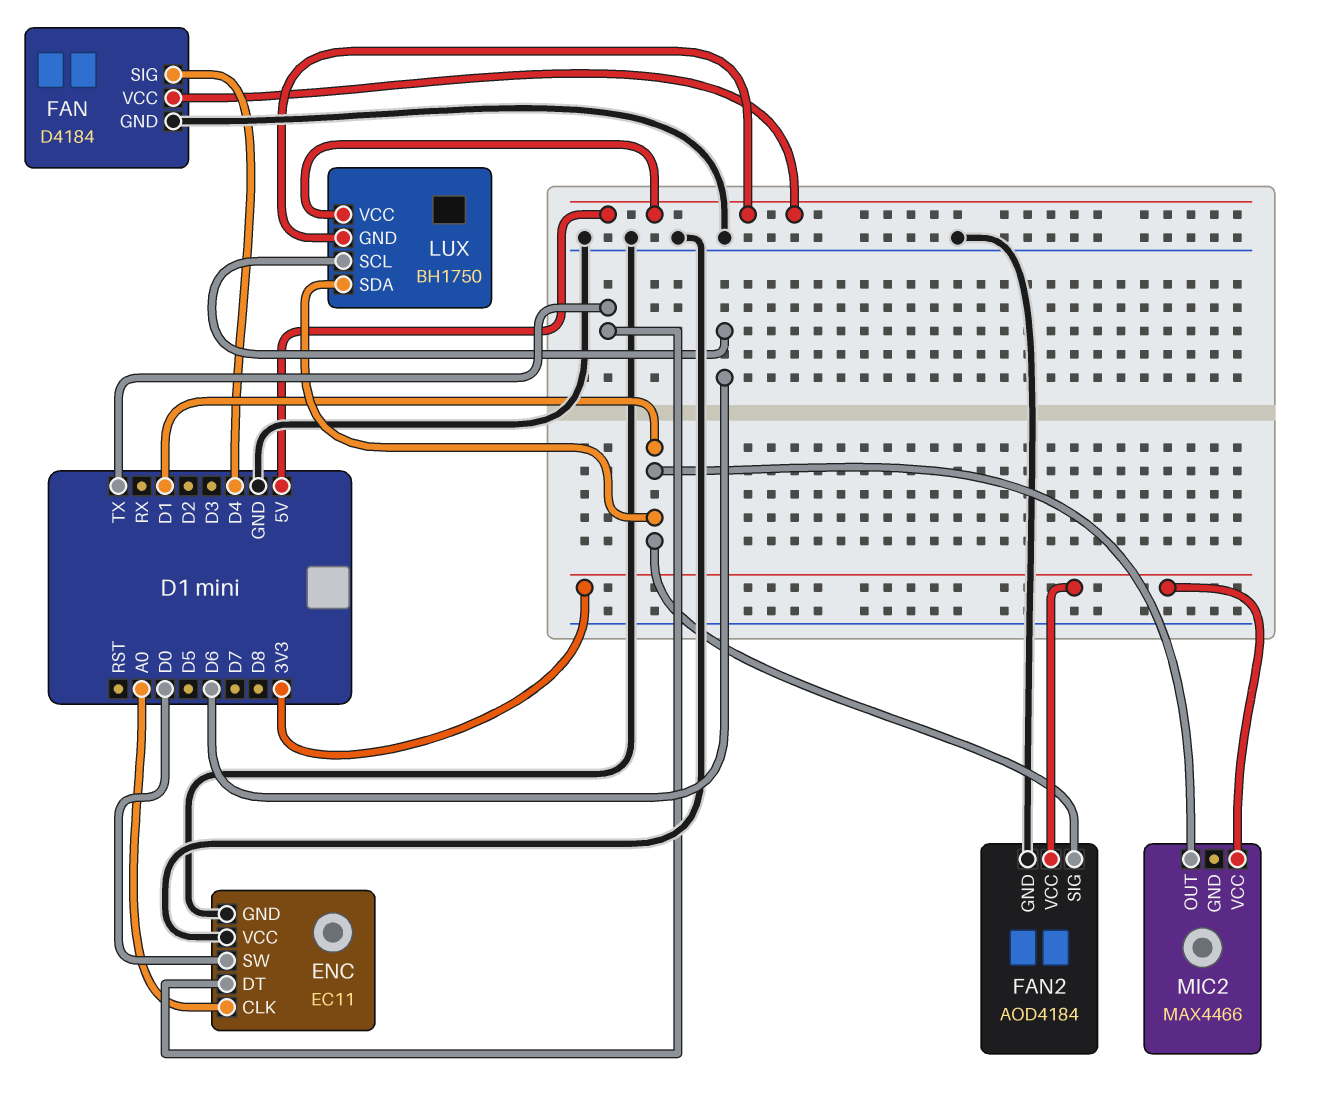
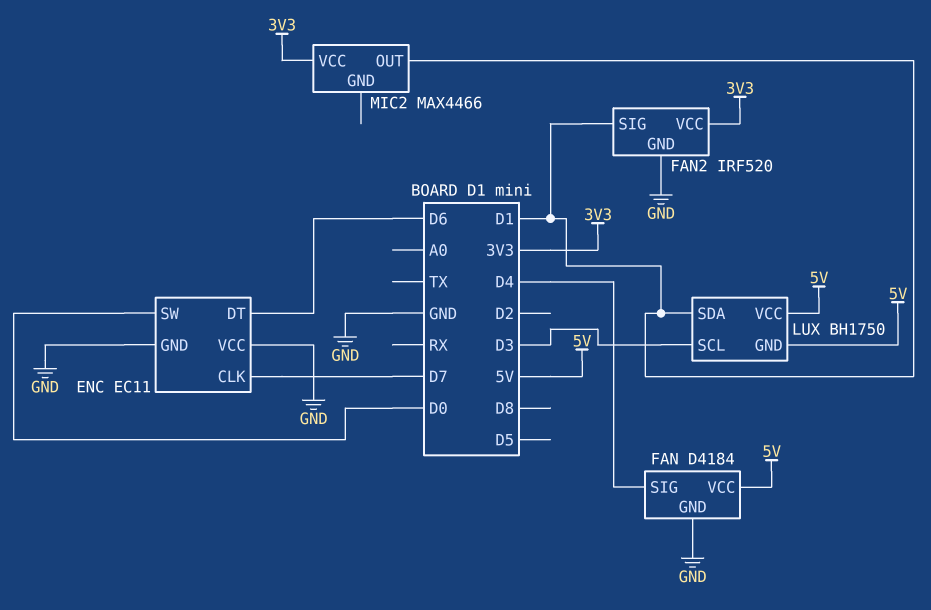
ENC pin CLK: A0 -> D7
ENC pin DT: TX -> D6
FAN2: AOD4184 -> IRF520
LUX pin SCL: D6 -> D3

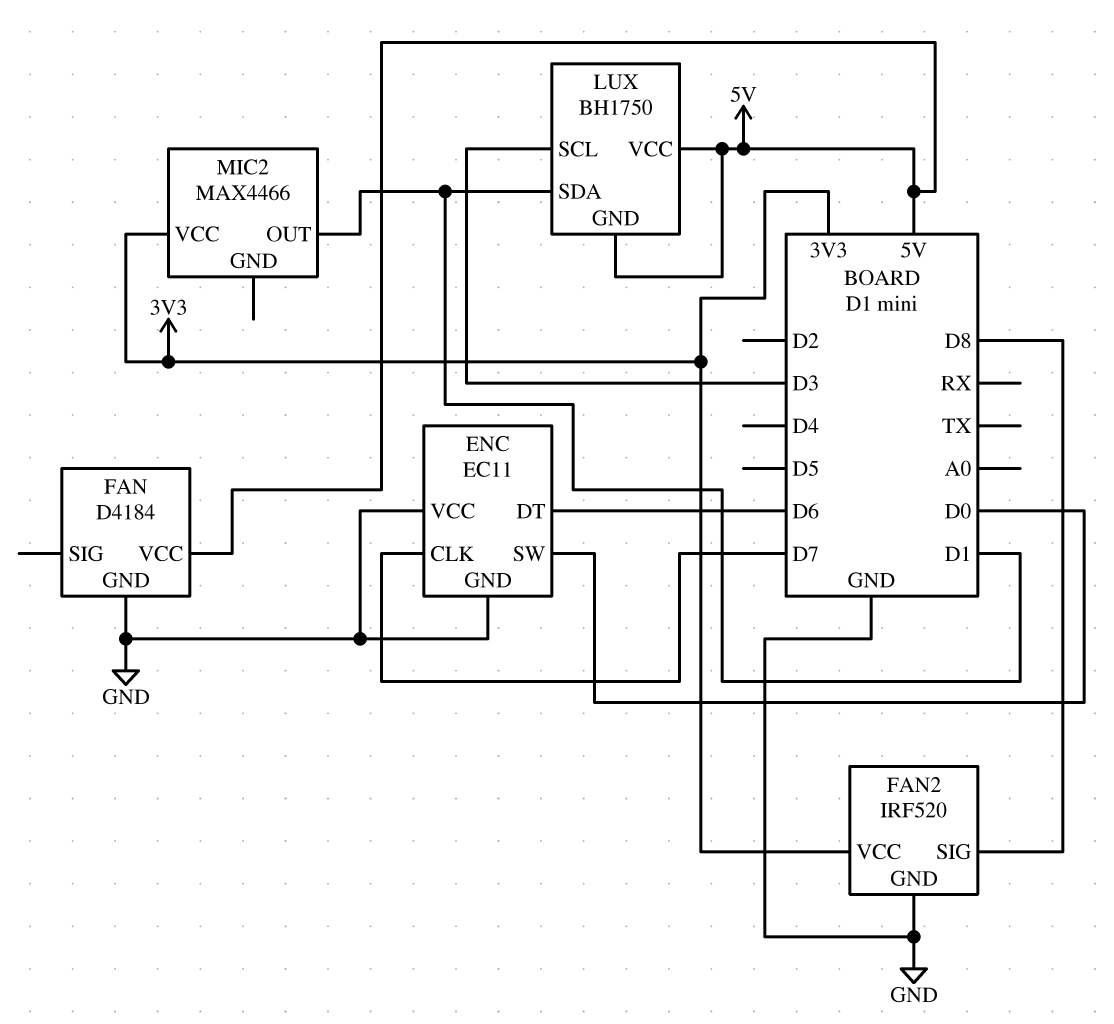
FAN pin SIG: D4 -> none
FAN2 pin SIG: D1 -> D8

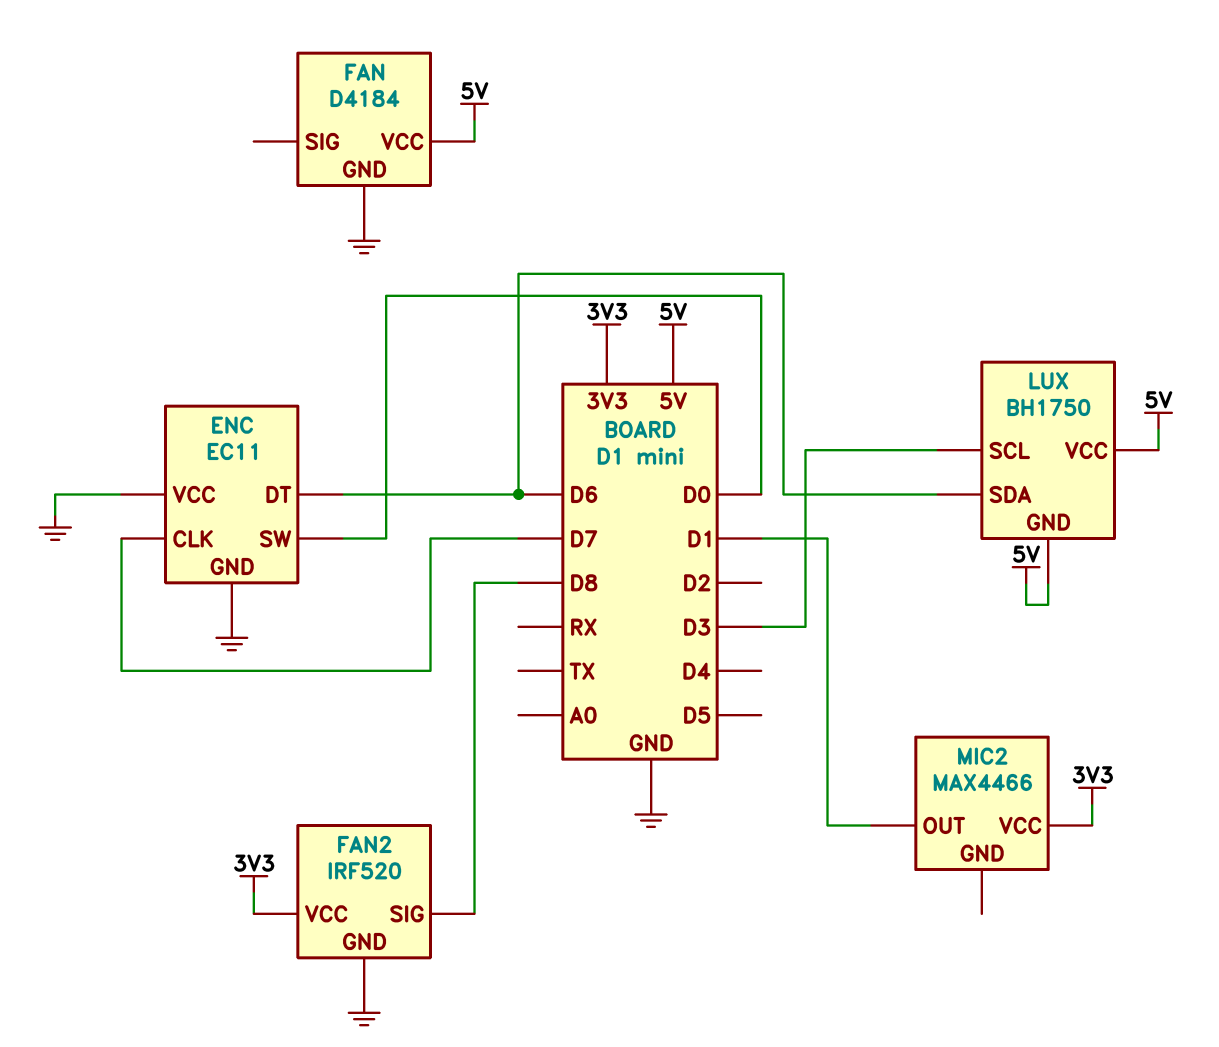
LUX pin SDA: D1 -> D6

